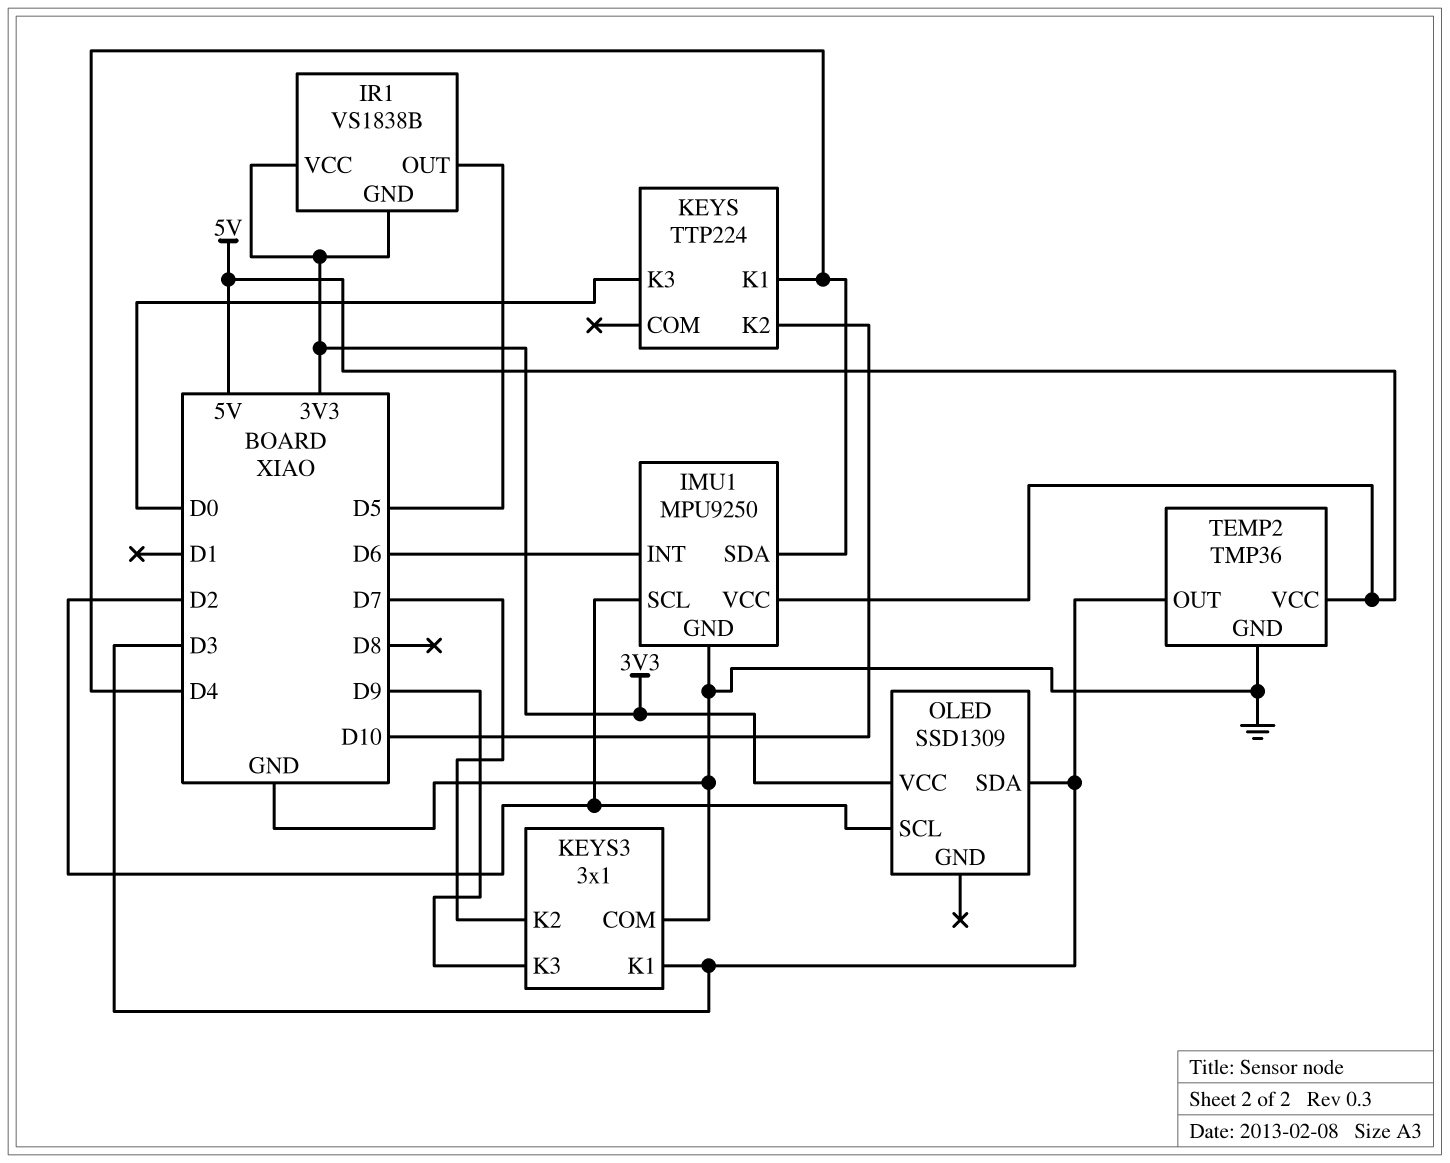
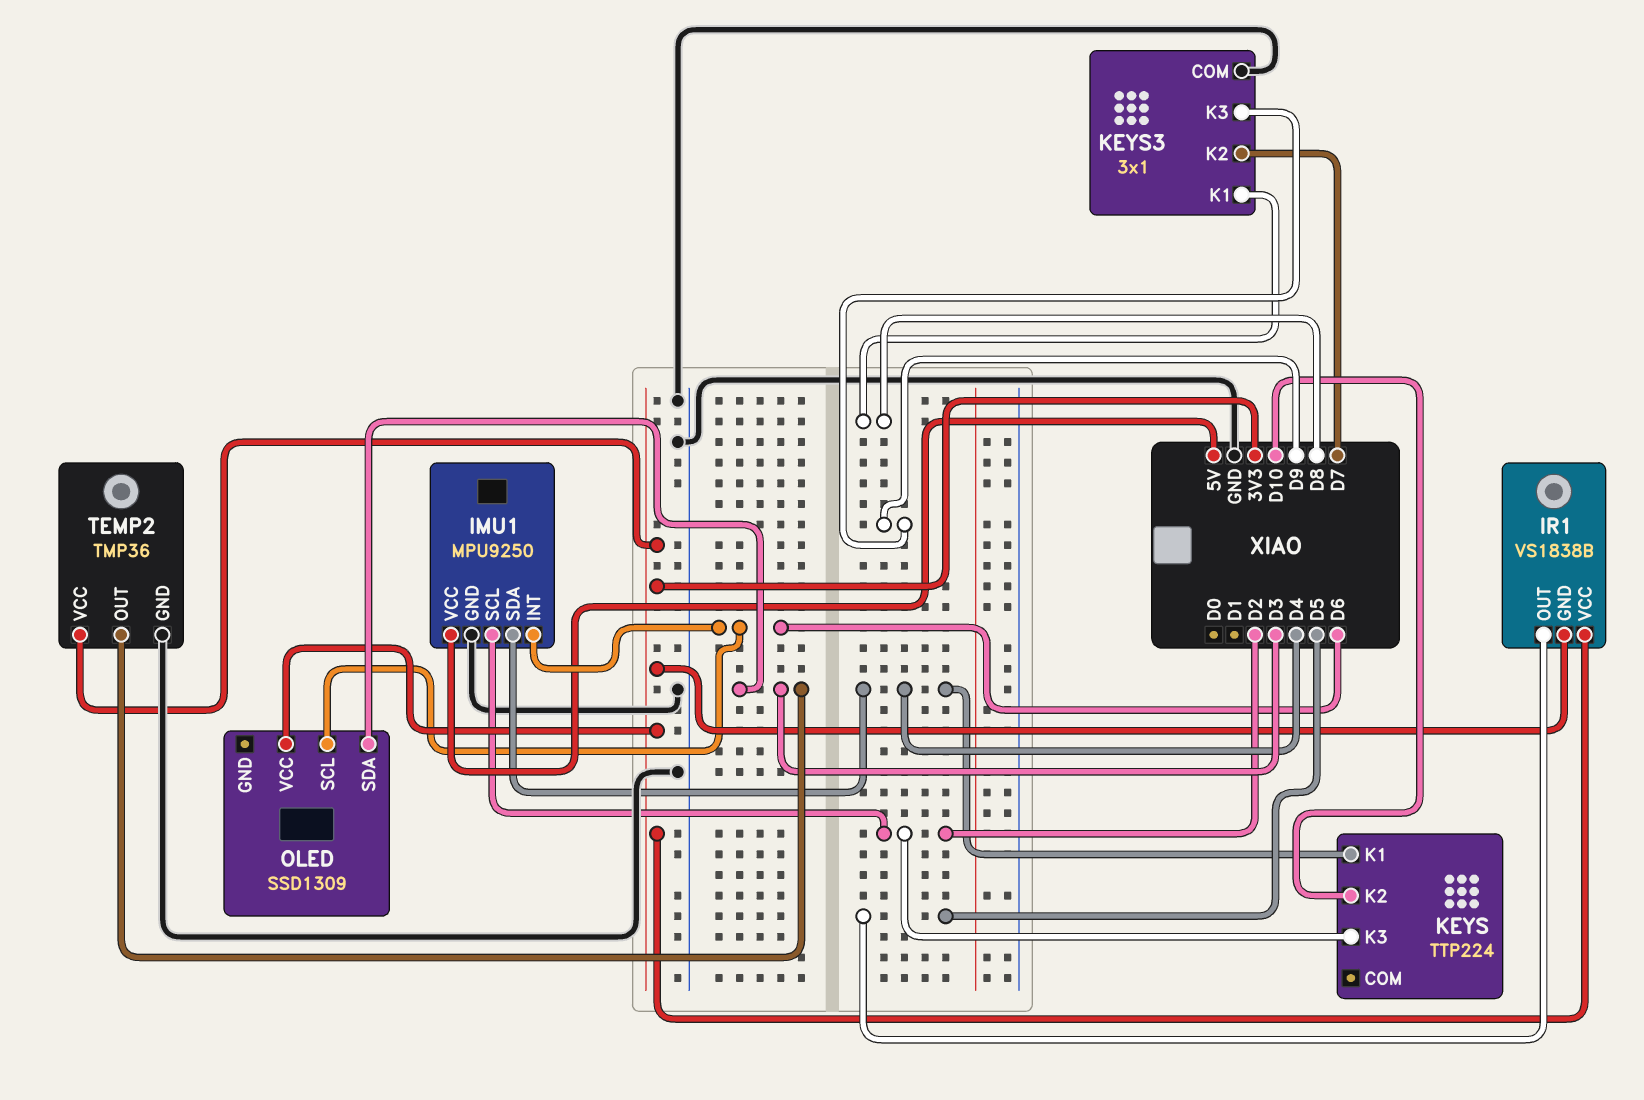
KEYS pin K3: D0 -> D2
KEYS3 pin K1: D3 -> D8
OLED pin SCL: D2 -> D6
TEMP2 pin VCC: 5V -> 3V3

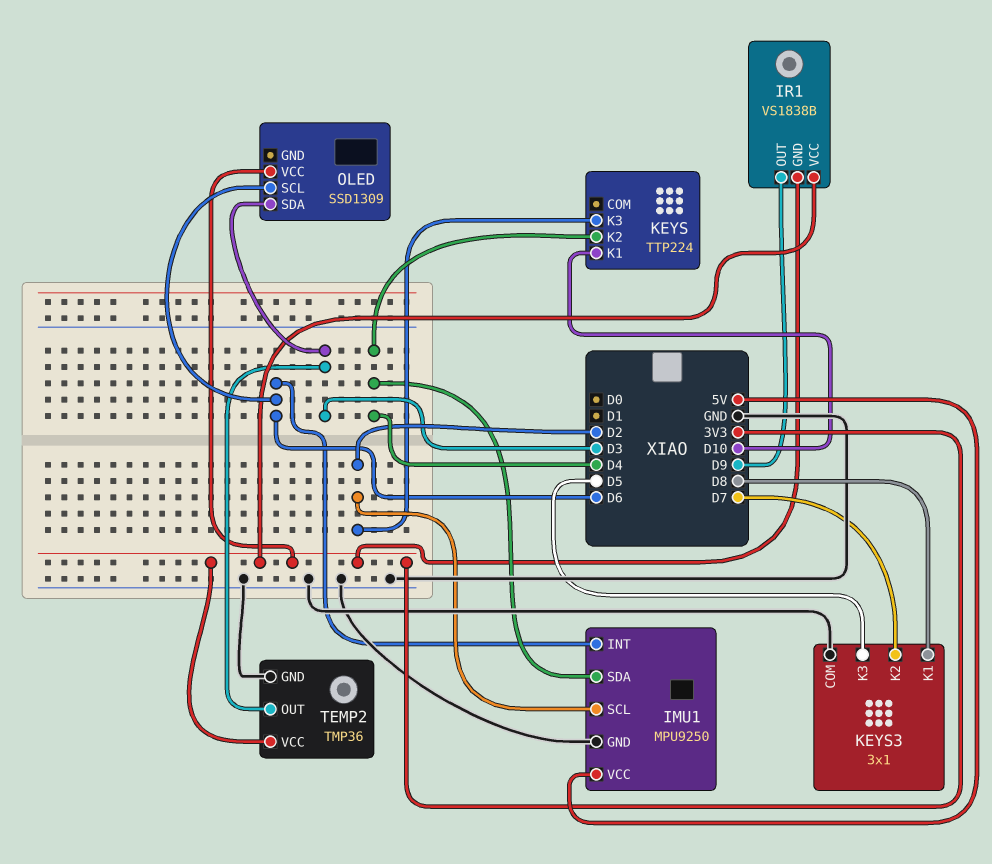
IR1 pin OUT: D5 -> D9
KEYS pin K1: D4 -> D10
KEYS pin K2: D10 -> D4
KEYS3 pin K3: D9 -> D5

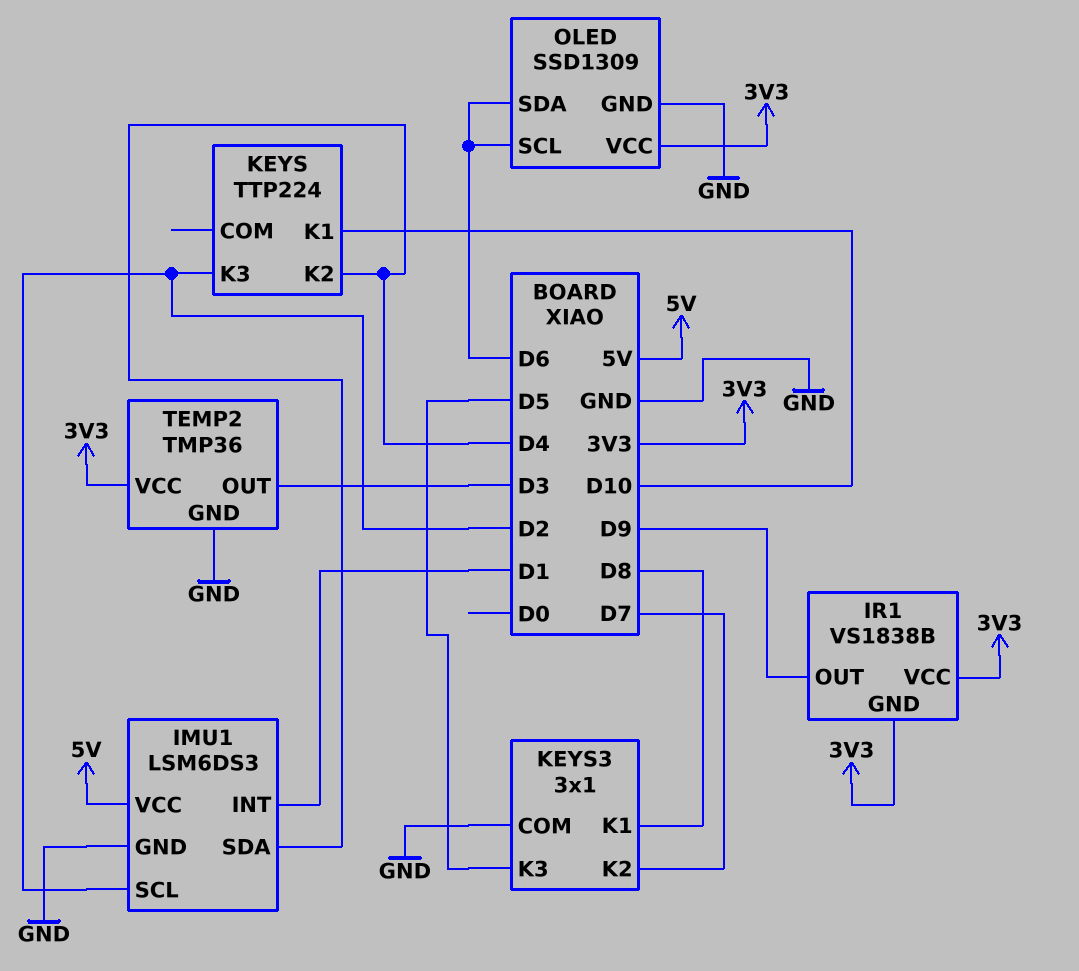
IMU1: MPU9250 -> LSM6DS3
IMU1 pin INT: D6 -> D1
OLED pin GND: none -> GND
OLED pin SDA: D3 -> D6

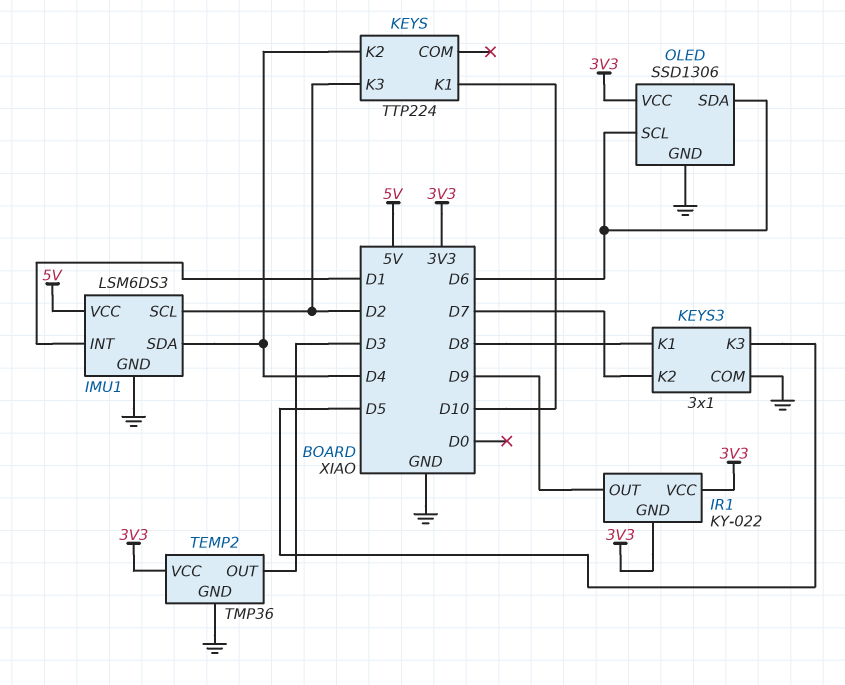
IR1: VS1838B -> KY-022
OLED: SSD1309 -> SSD1306

